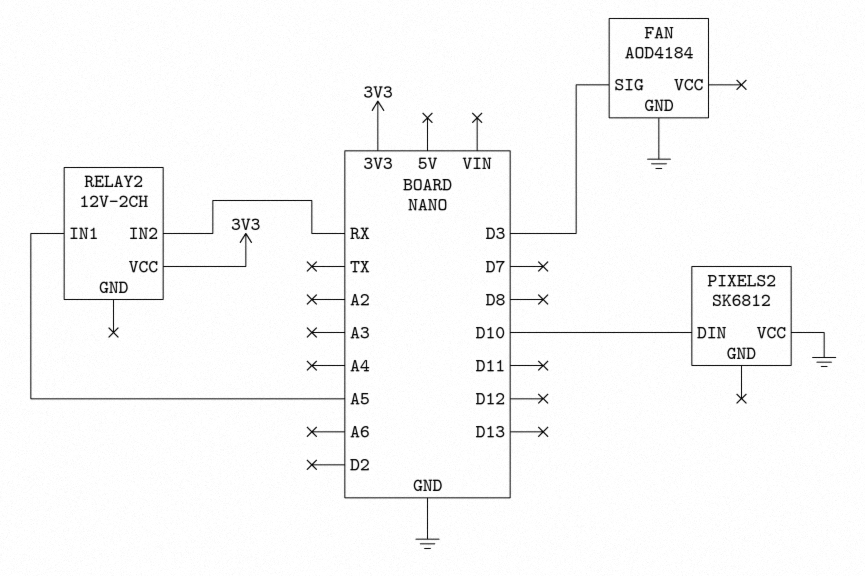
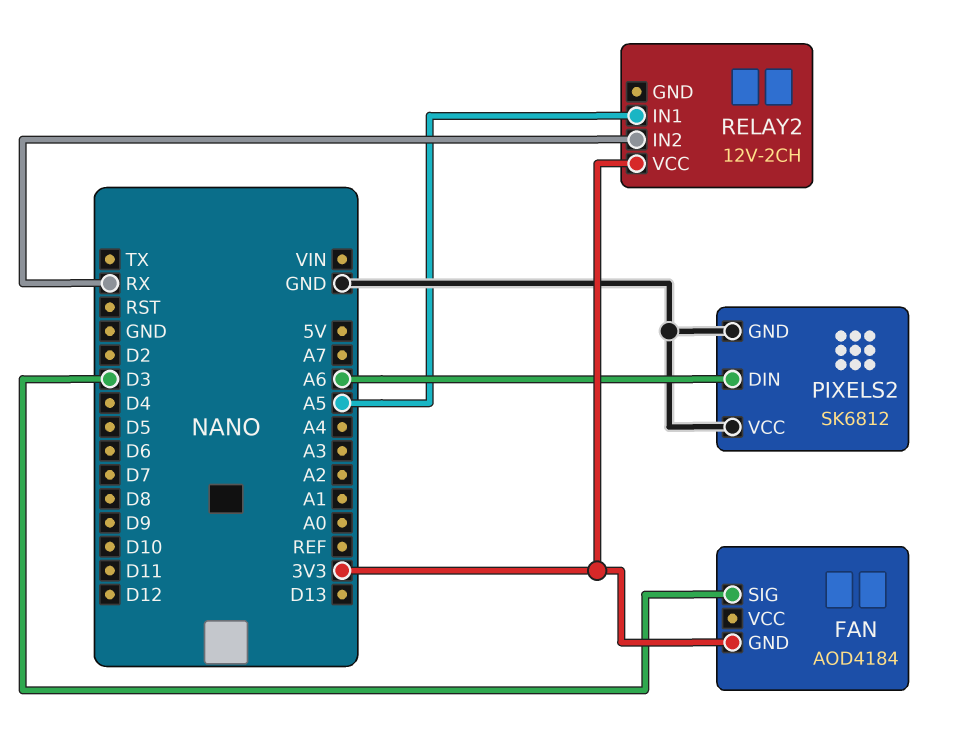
FAN pin GND: GND -> 3V3
PIXELS2 pin DIN: D10 -> A6
PIXELS2 pin GND: none -> GND

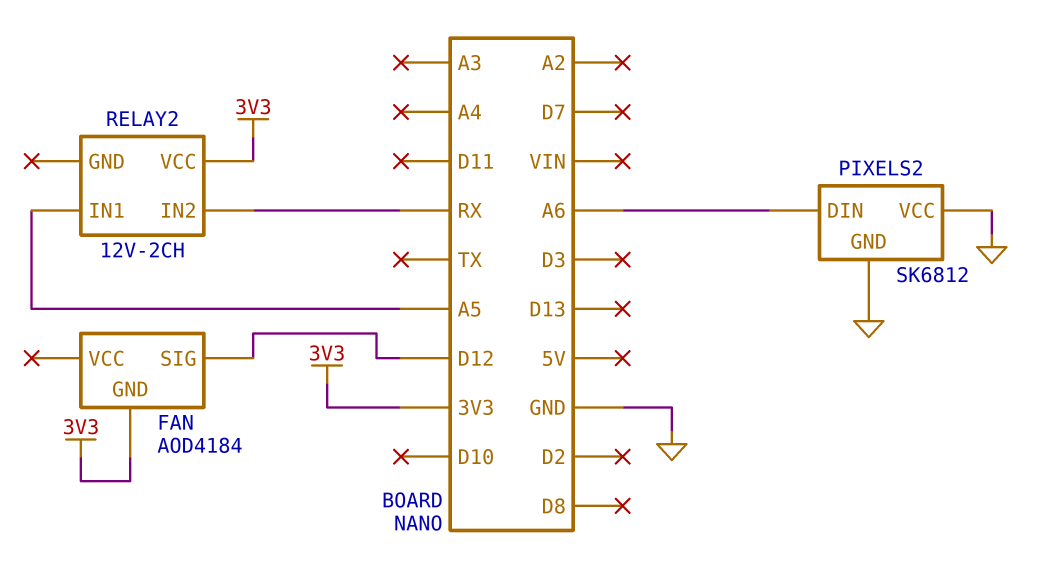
FAN pin SIG: D3 -> D12

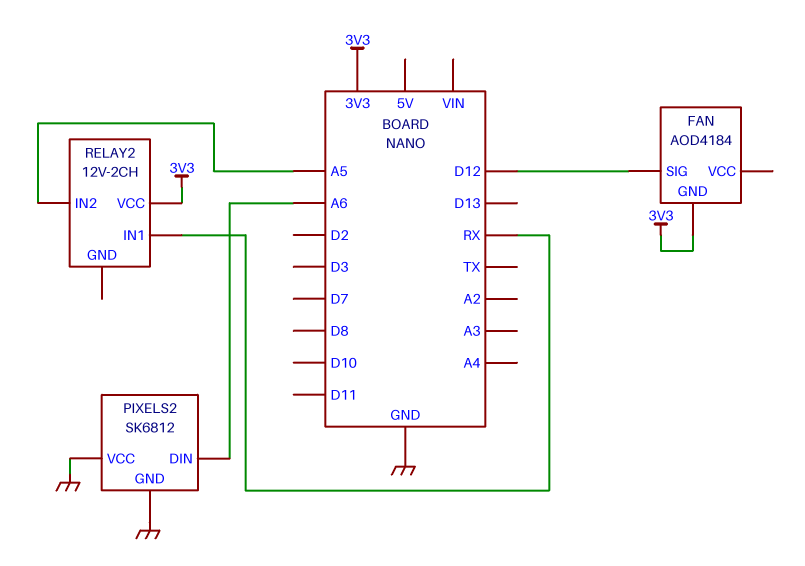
RELAY2 pin IN1: A5 -> RX
RELAY2 pin IN2: RX -> A5

